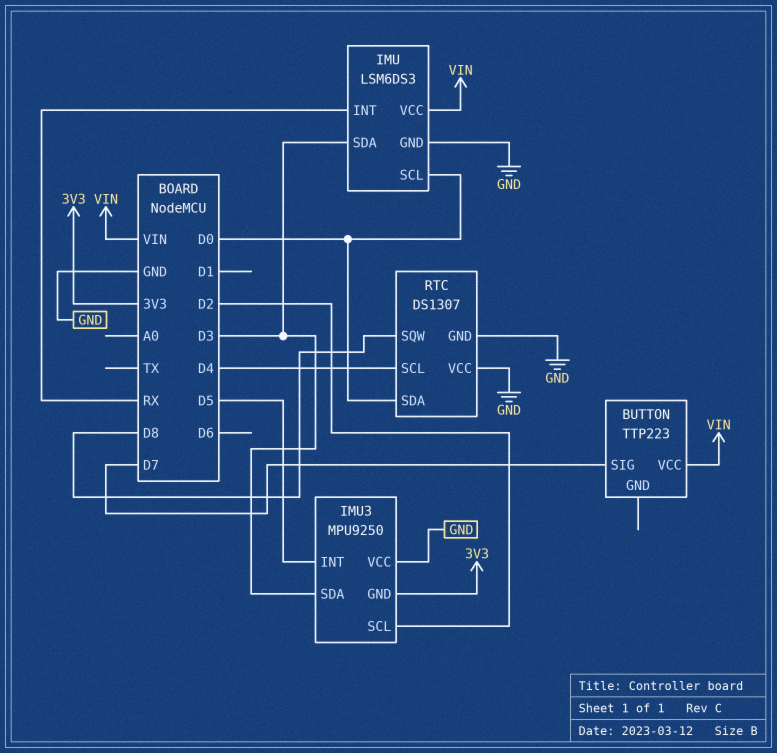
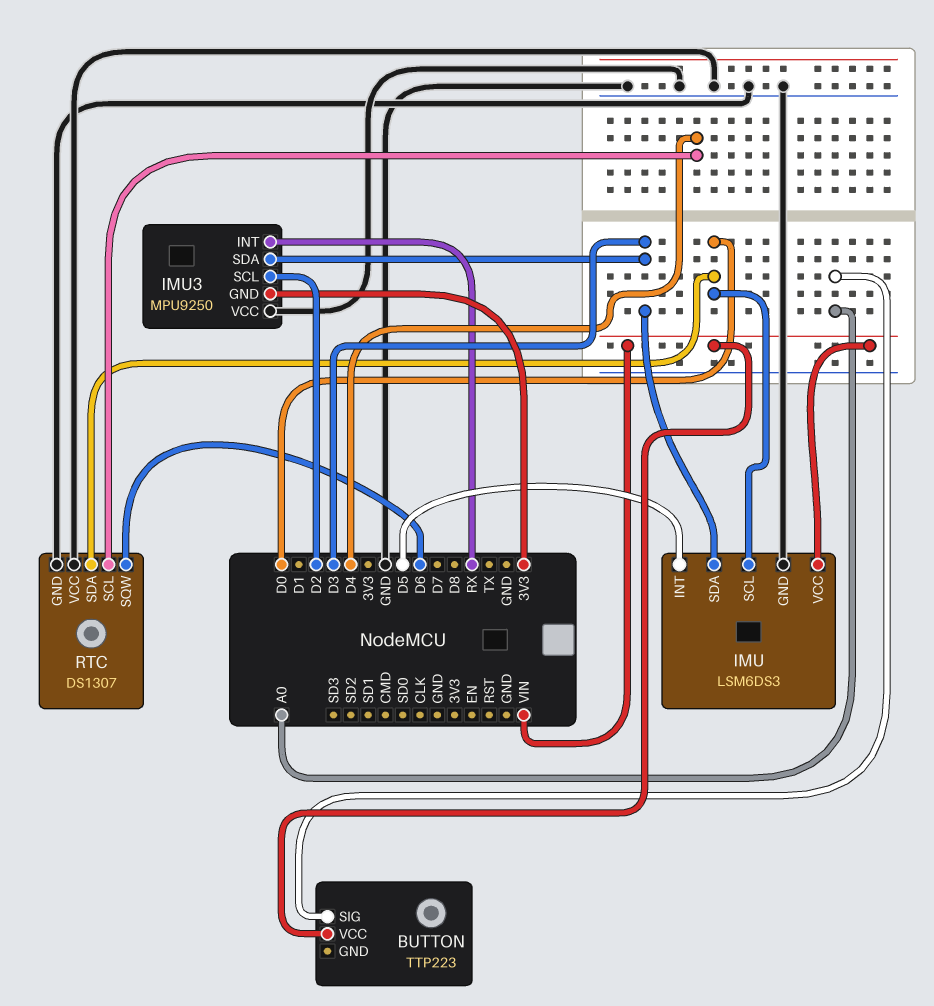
BUTTON pin SIG: D7 -> A0
IMU pin INT: RX -> D5
IMU3 pin INT: D5 -> RX
RTC pin SQW: D8 -> D6

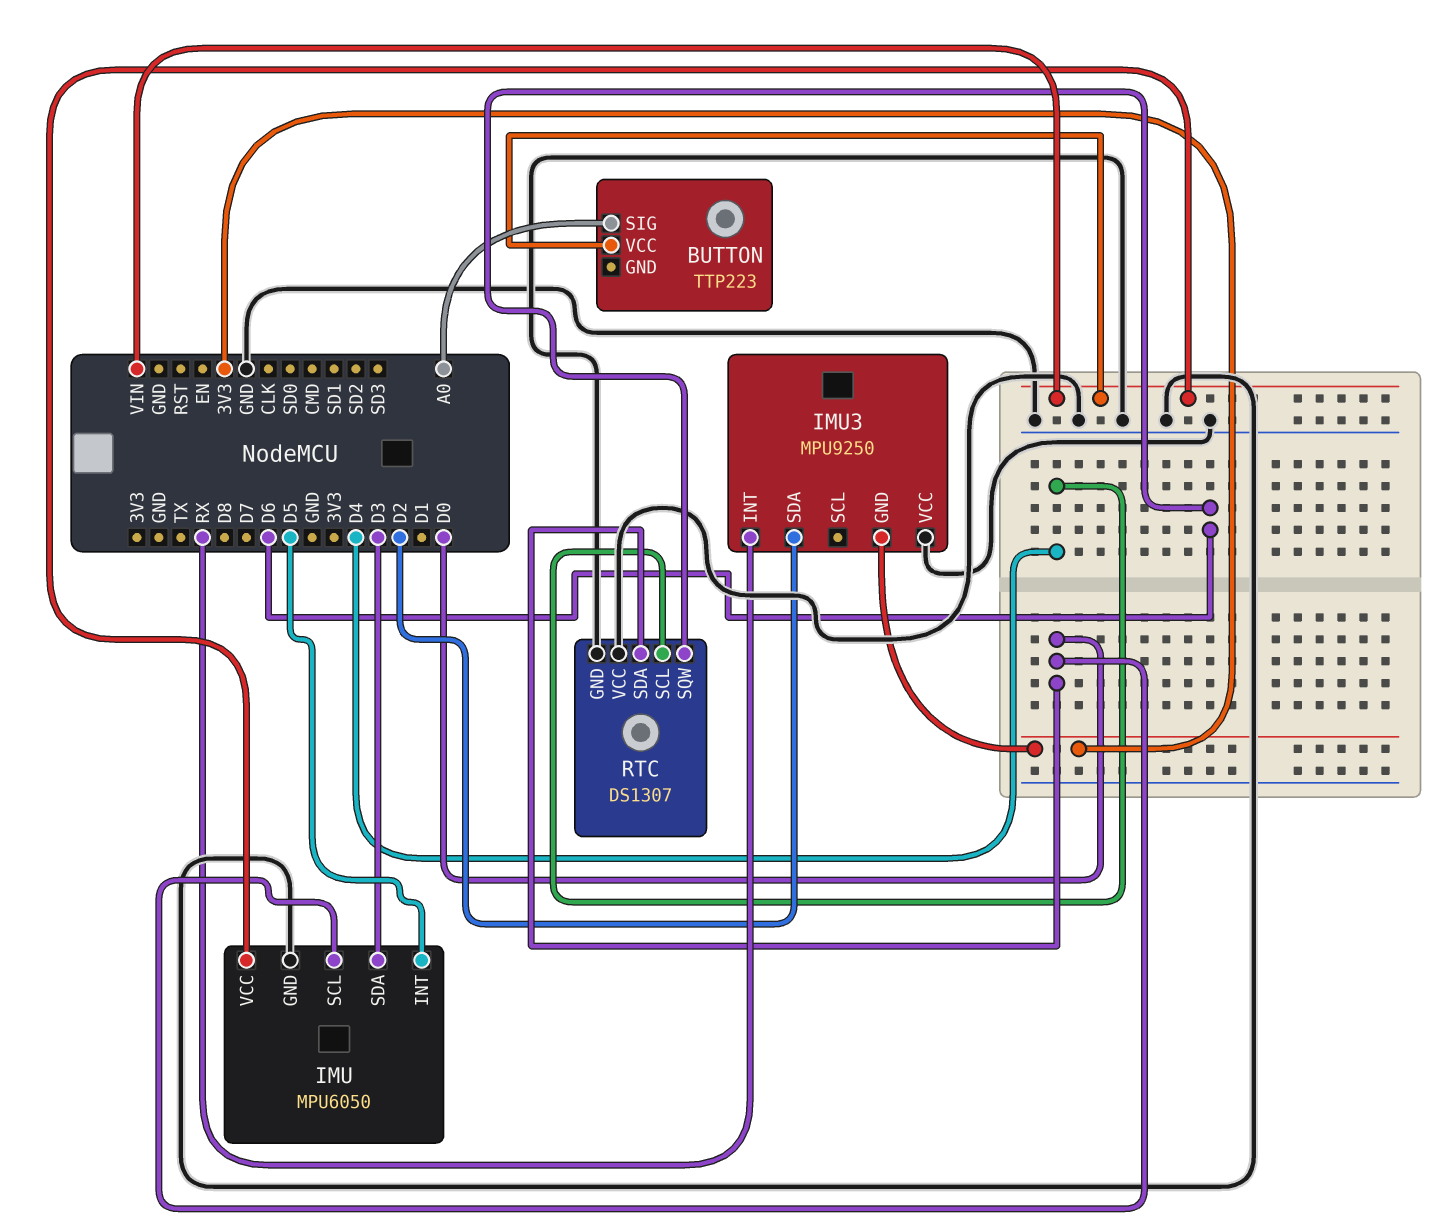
IMU: LSM6DS3 -> MPU6050
IMU3 pin SCL: D2 -> none
IMU3 pin SDA: D3 -> D2

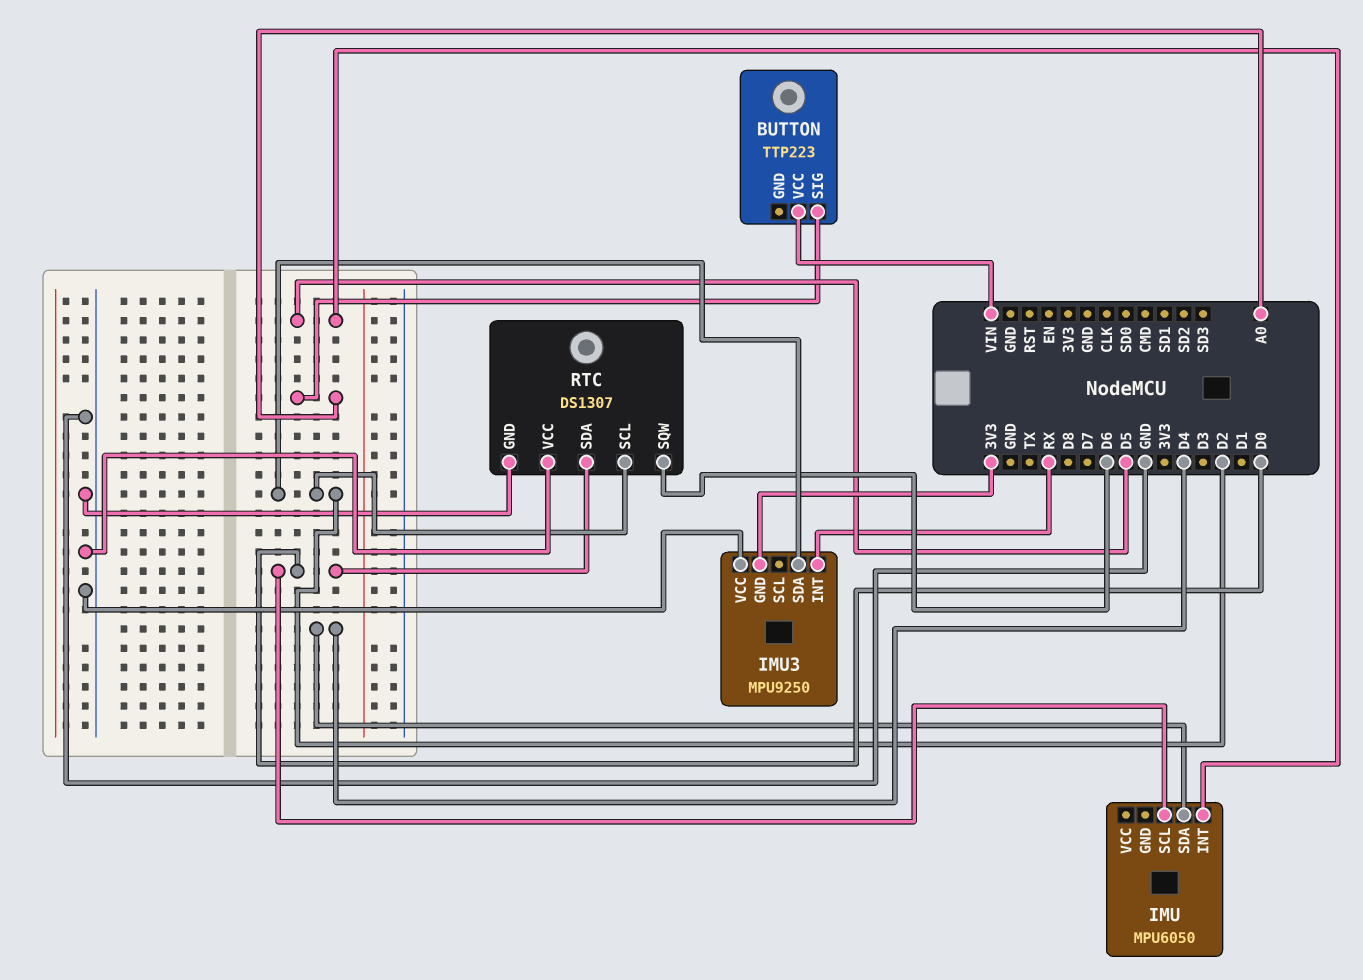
IMU pin GND: GND -> none
IMU pin SDA: D3 -> D4
IMU pin VCC: VIN -> none
RTC pin SCL: D4 -> D2

